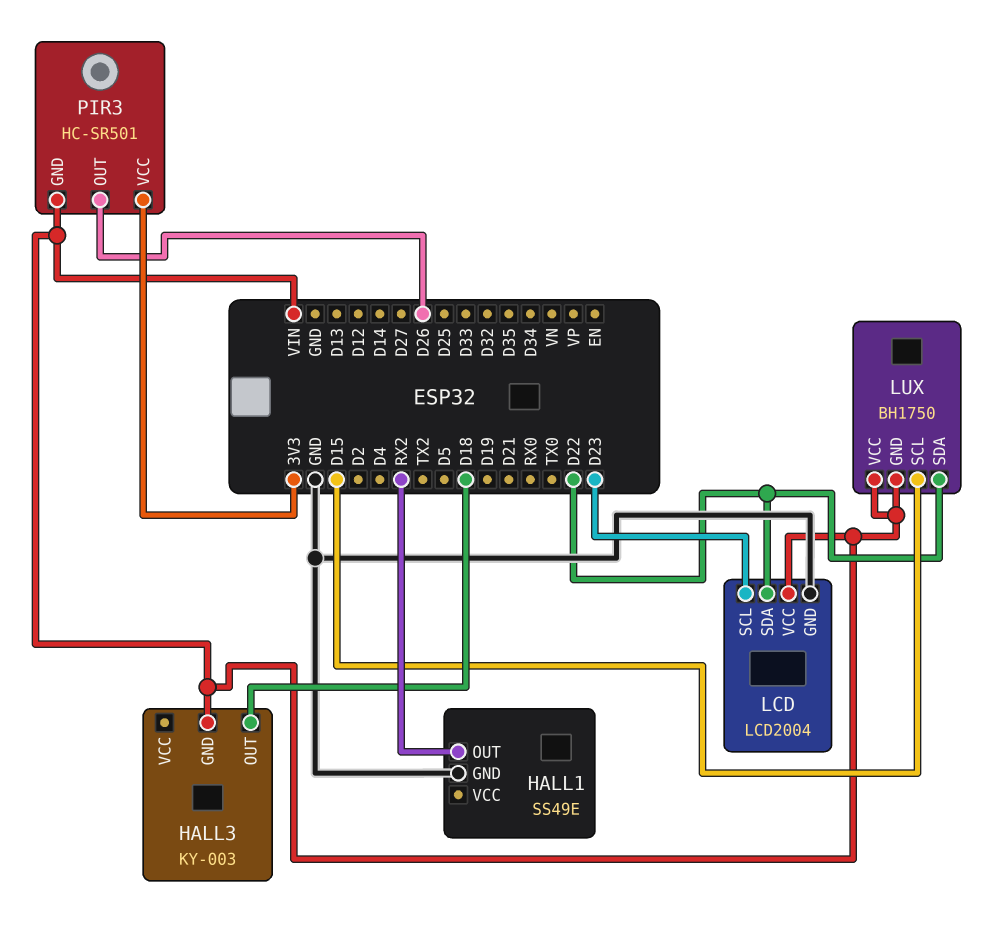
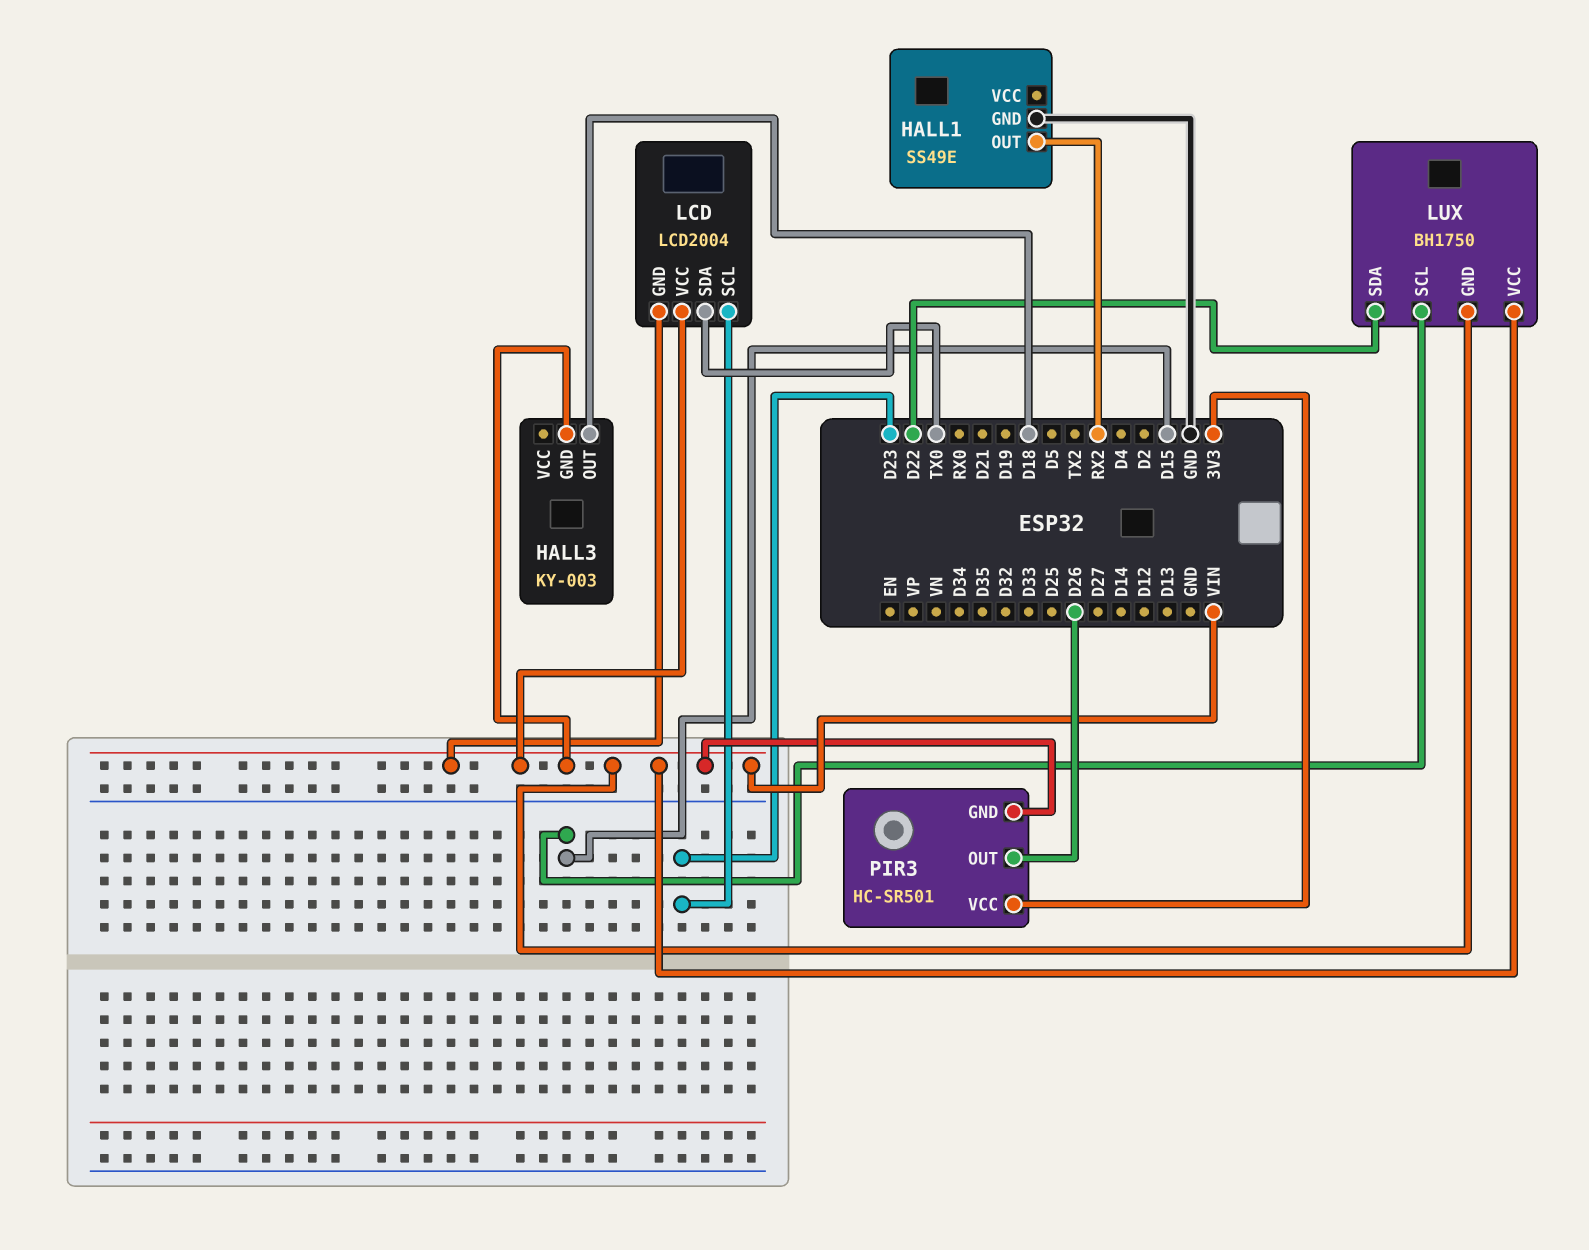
LCD pin GND: GND -> VIN
LCD pin SDA: D22 -> TX0

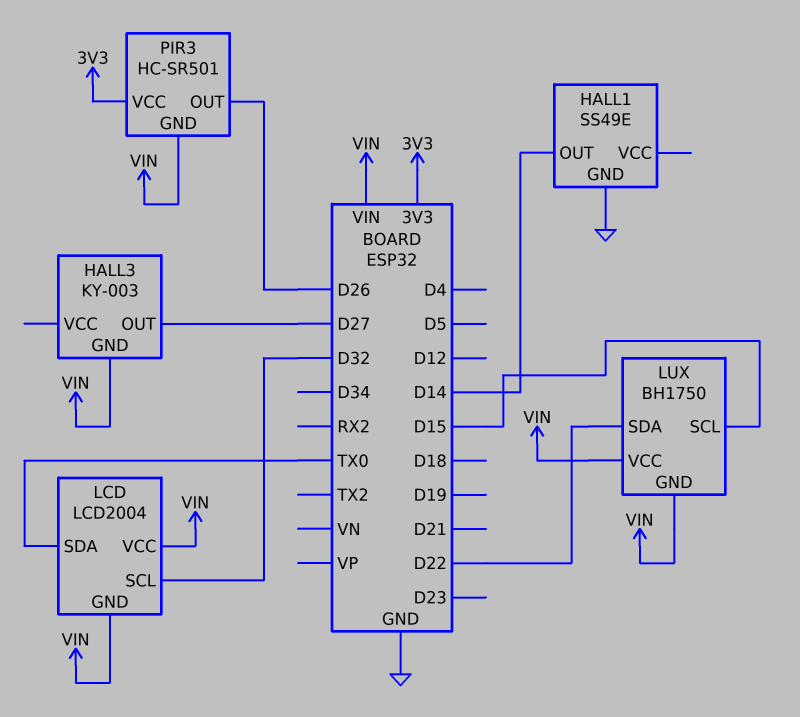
HALL1 pin OUT: RX2 -> D14
HALL3 pin OUT: D18 -> D27
LCD pin SCL: D23 -> D32

